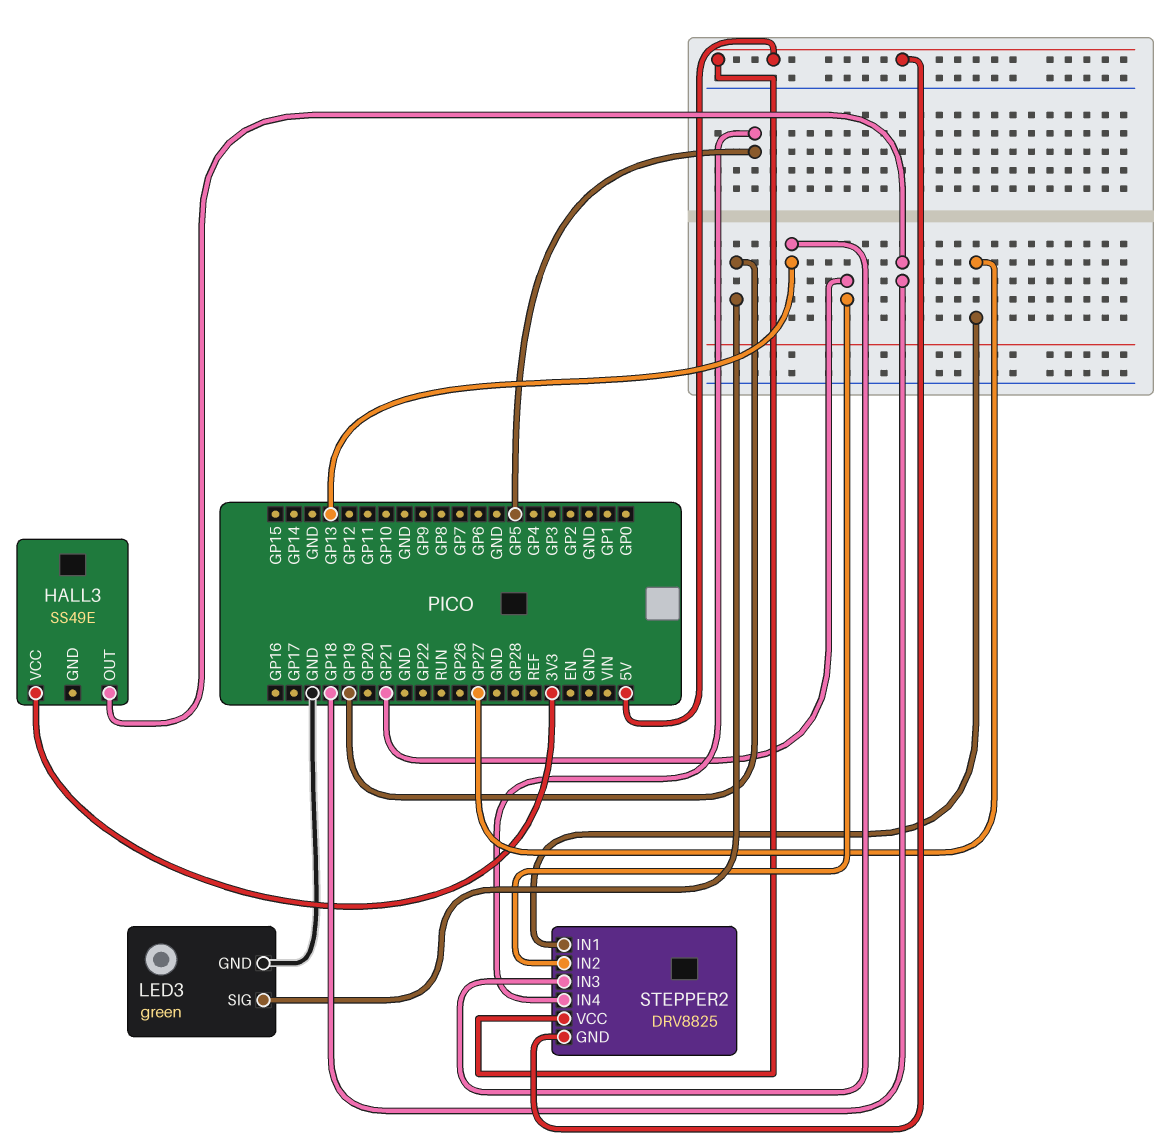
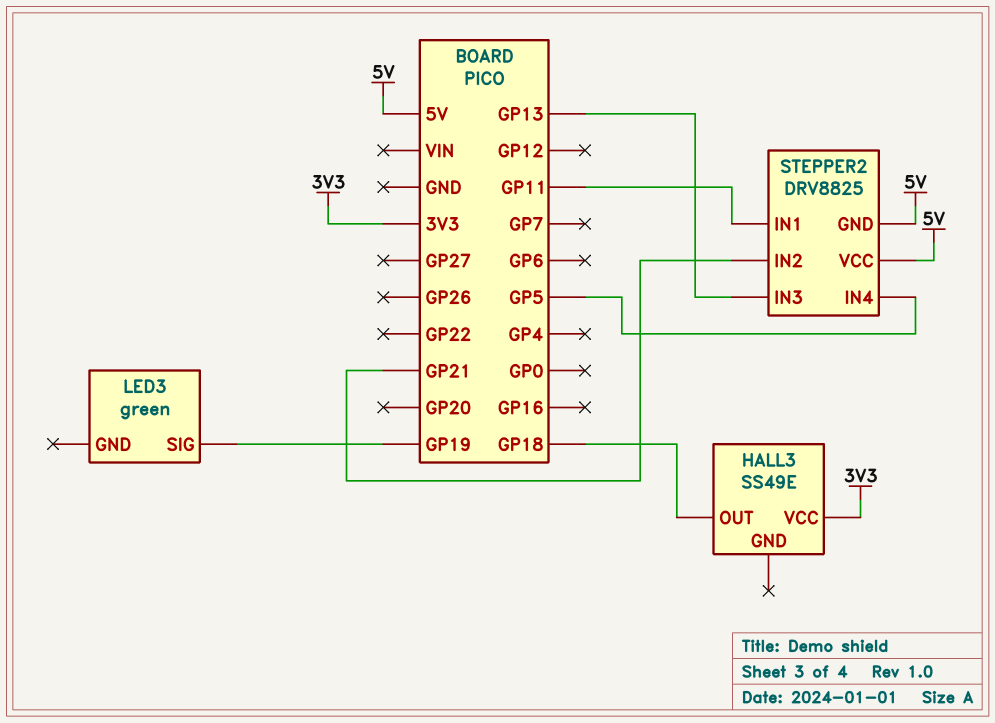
LED3 pin GND: GND -> none
STEPPER2 pin IN1: GP27 -> GP11

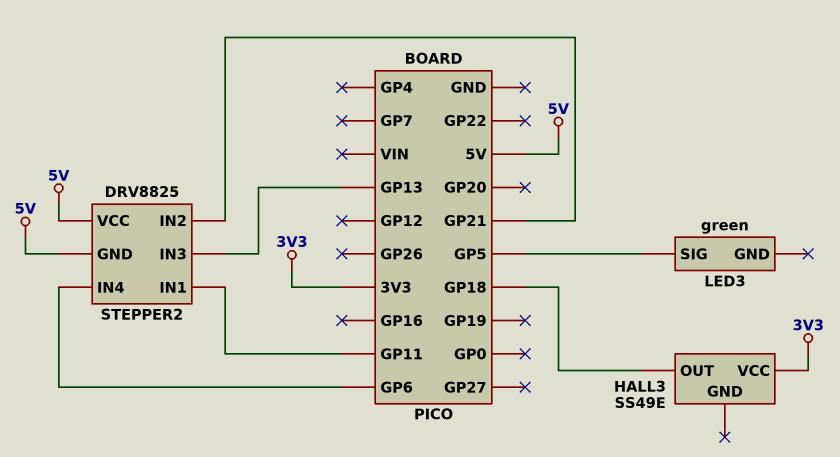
LED3 pin SIG: GP19 -> GP5
STEPPER2 pin IN4: GP5 -> GP6

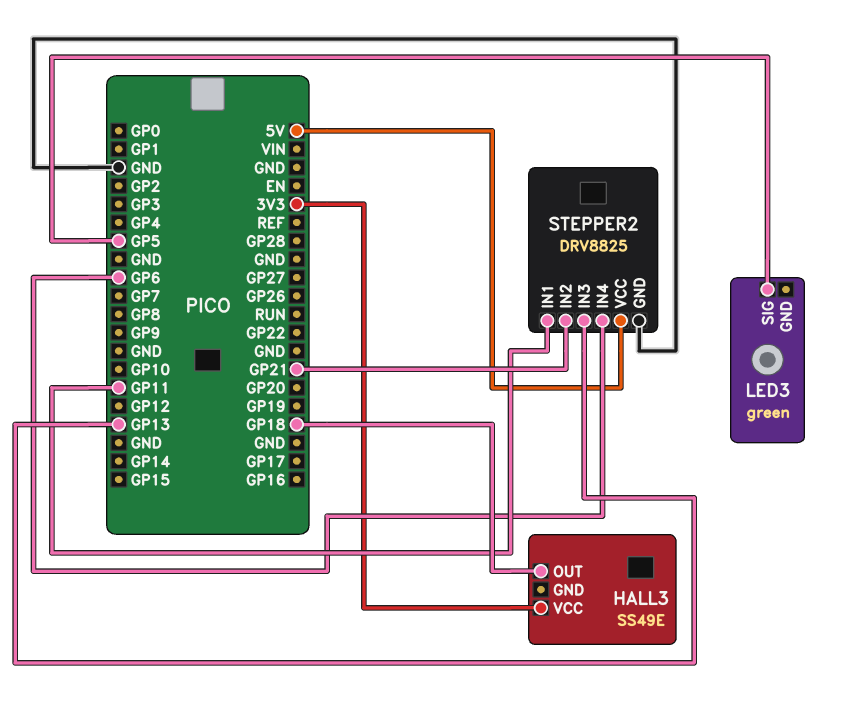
STEPPER2 pin GND: 5V -> GND

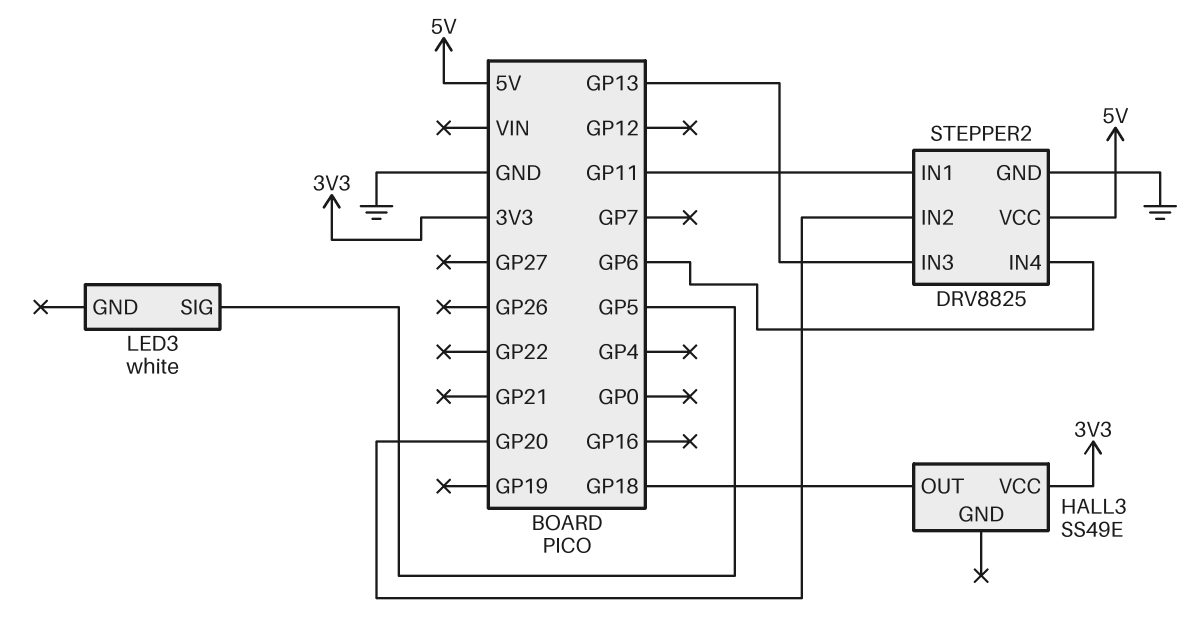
LED3: green -> white
STEPPER2 pin IN2: GP21 -> GP20

